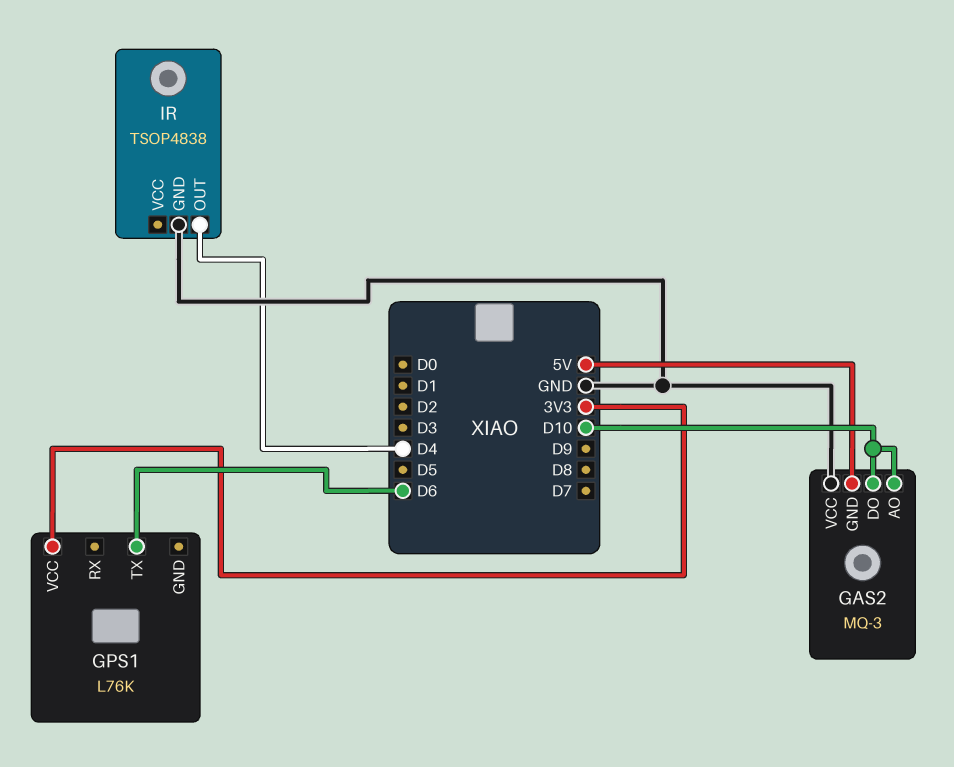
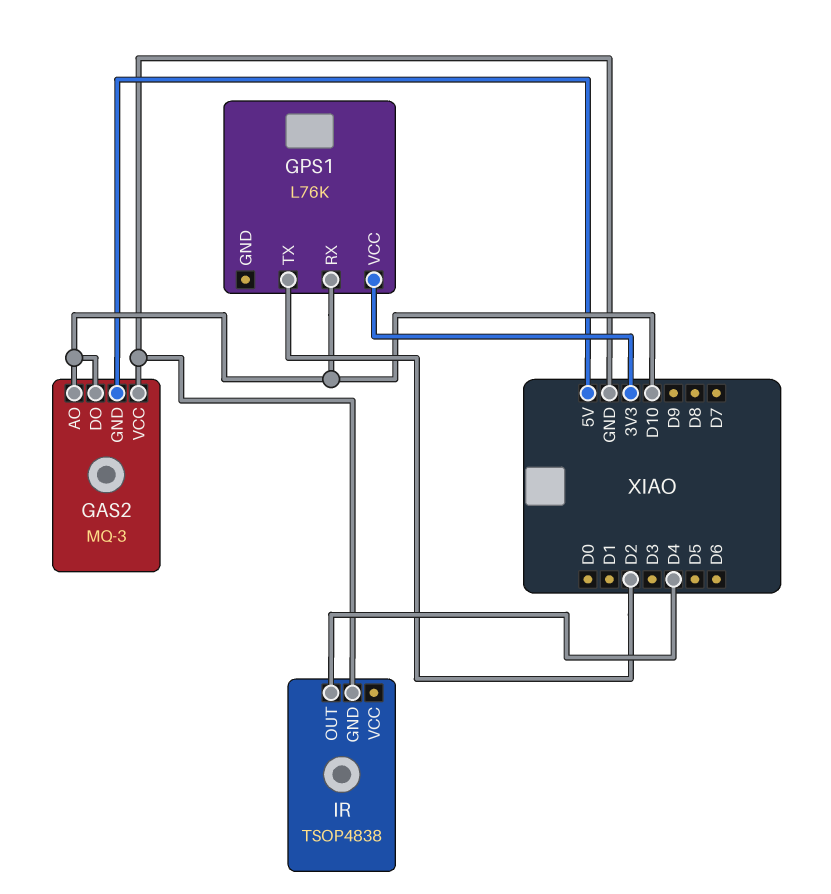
GPS1 pin RX: none -> D10
GPS1 pin TX: D6 -> D2

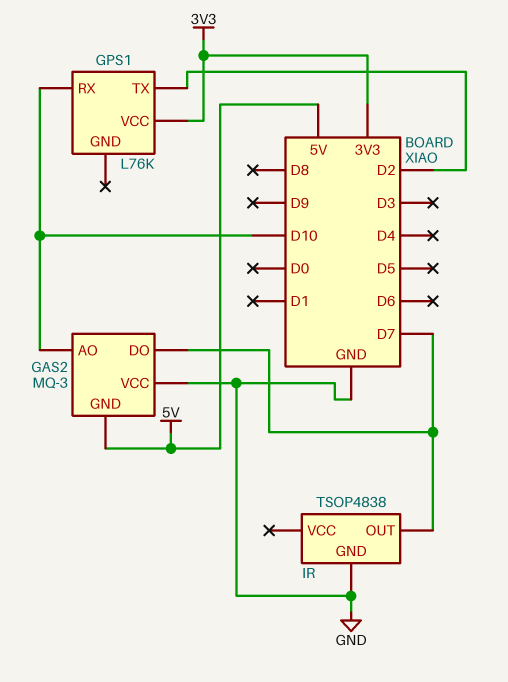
GAS2 pin DO: D10 -> D7
IR pin OUT: D4 -> D7

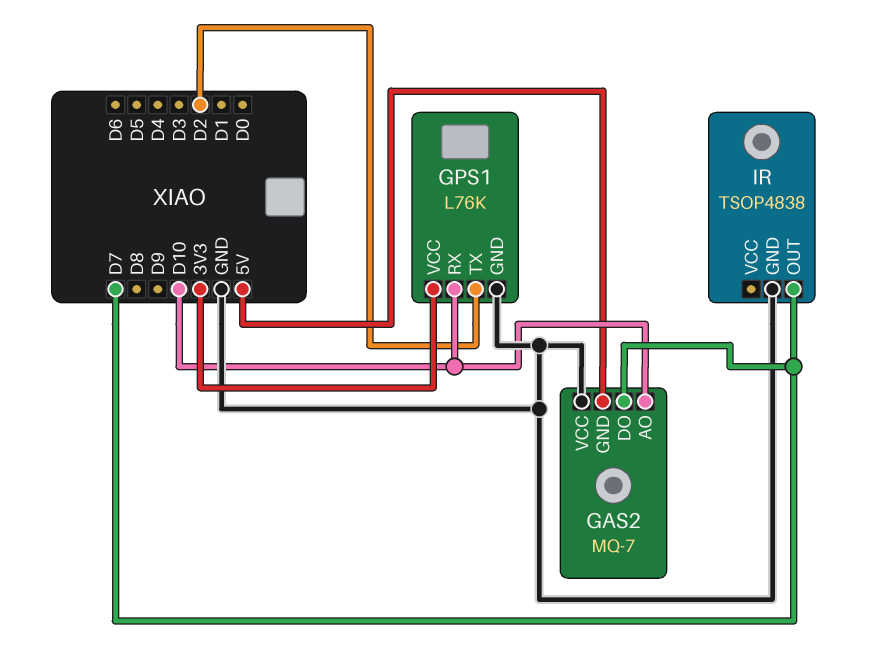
GAS2: MQ-3 -> MQ-7
GPS1 pin GND: none -> GND

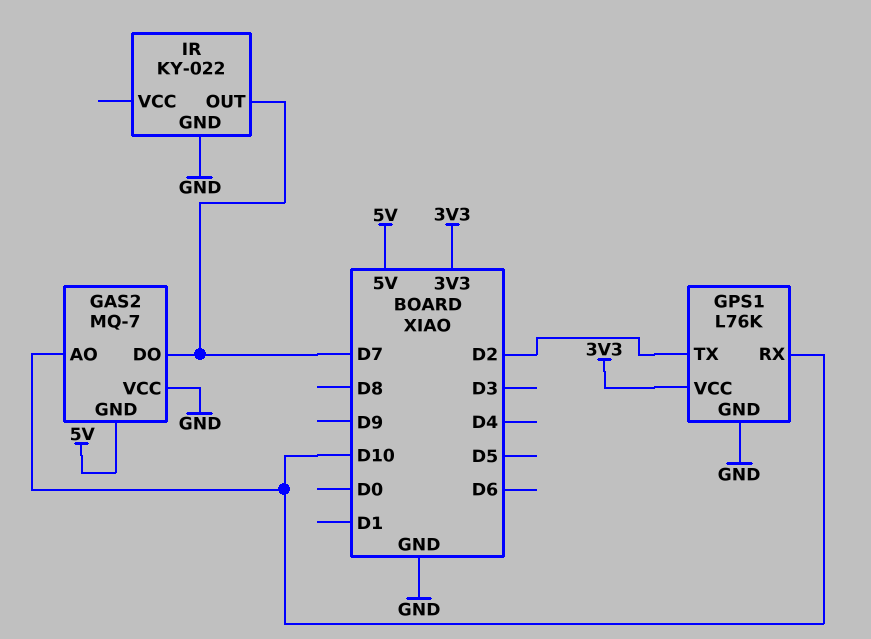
IR: TSOP4838 -> KY-022

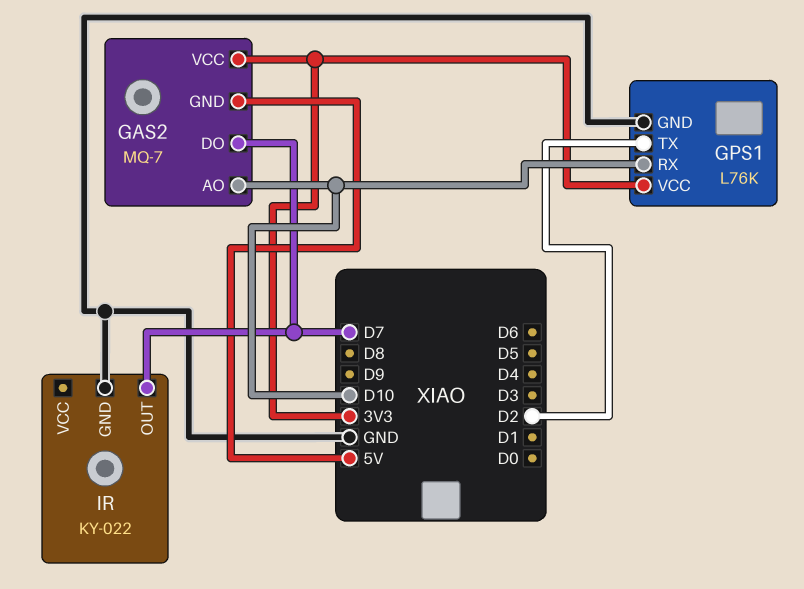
GAS2 pin VCC: GND -> 3V3

